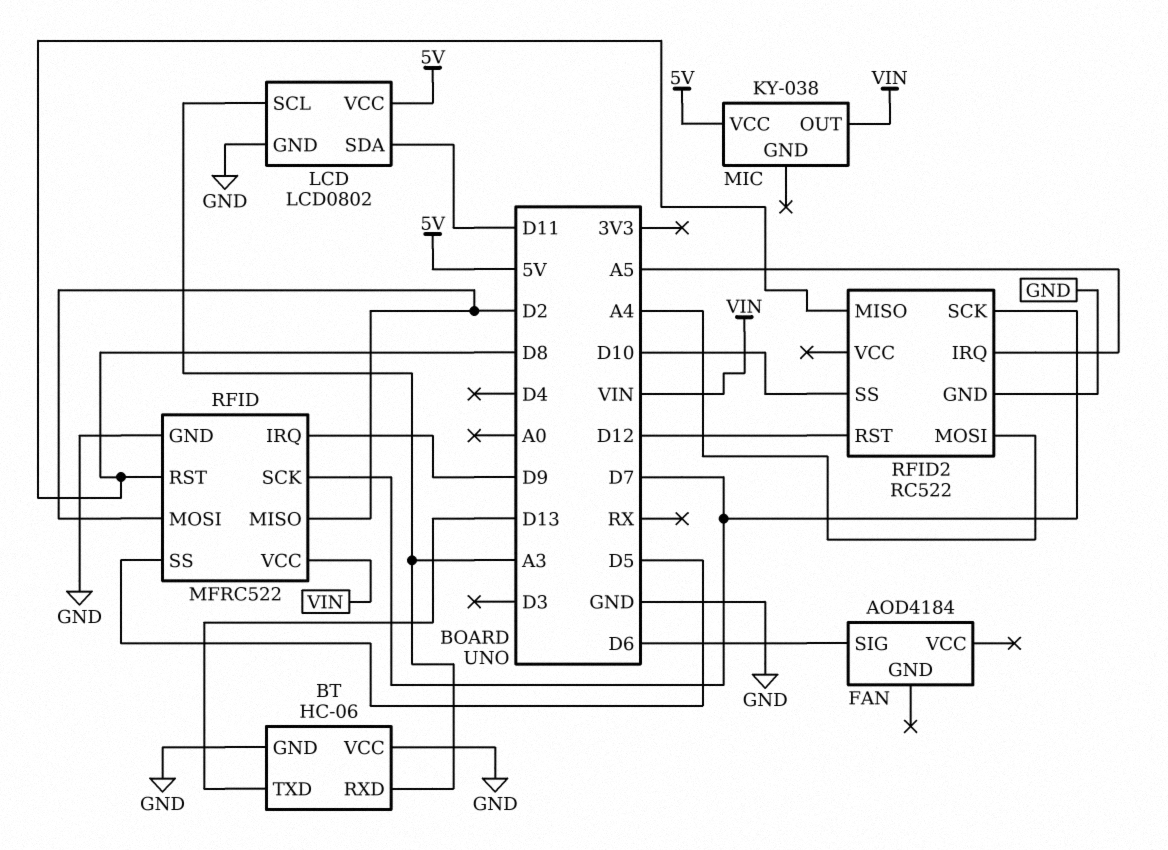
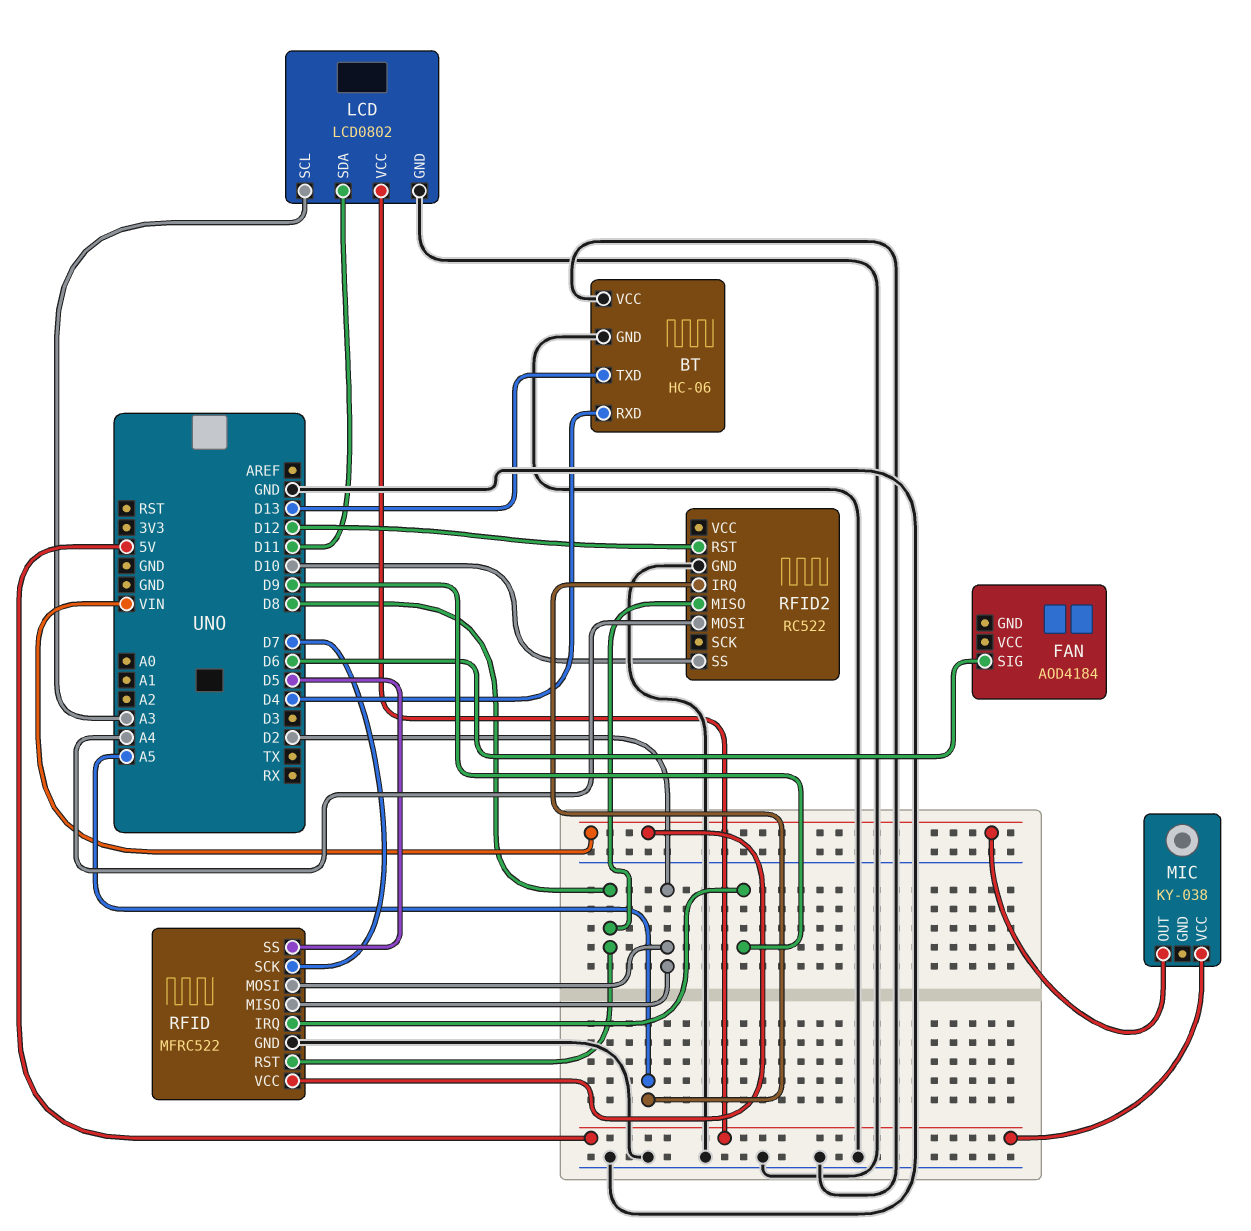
BT pin RXD: A3 -> D4
RFID2 pin SCK: D7 -> none

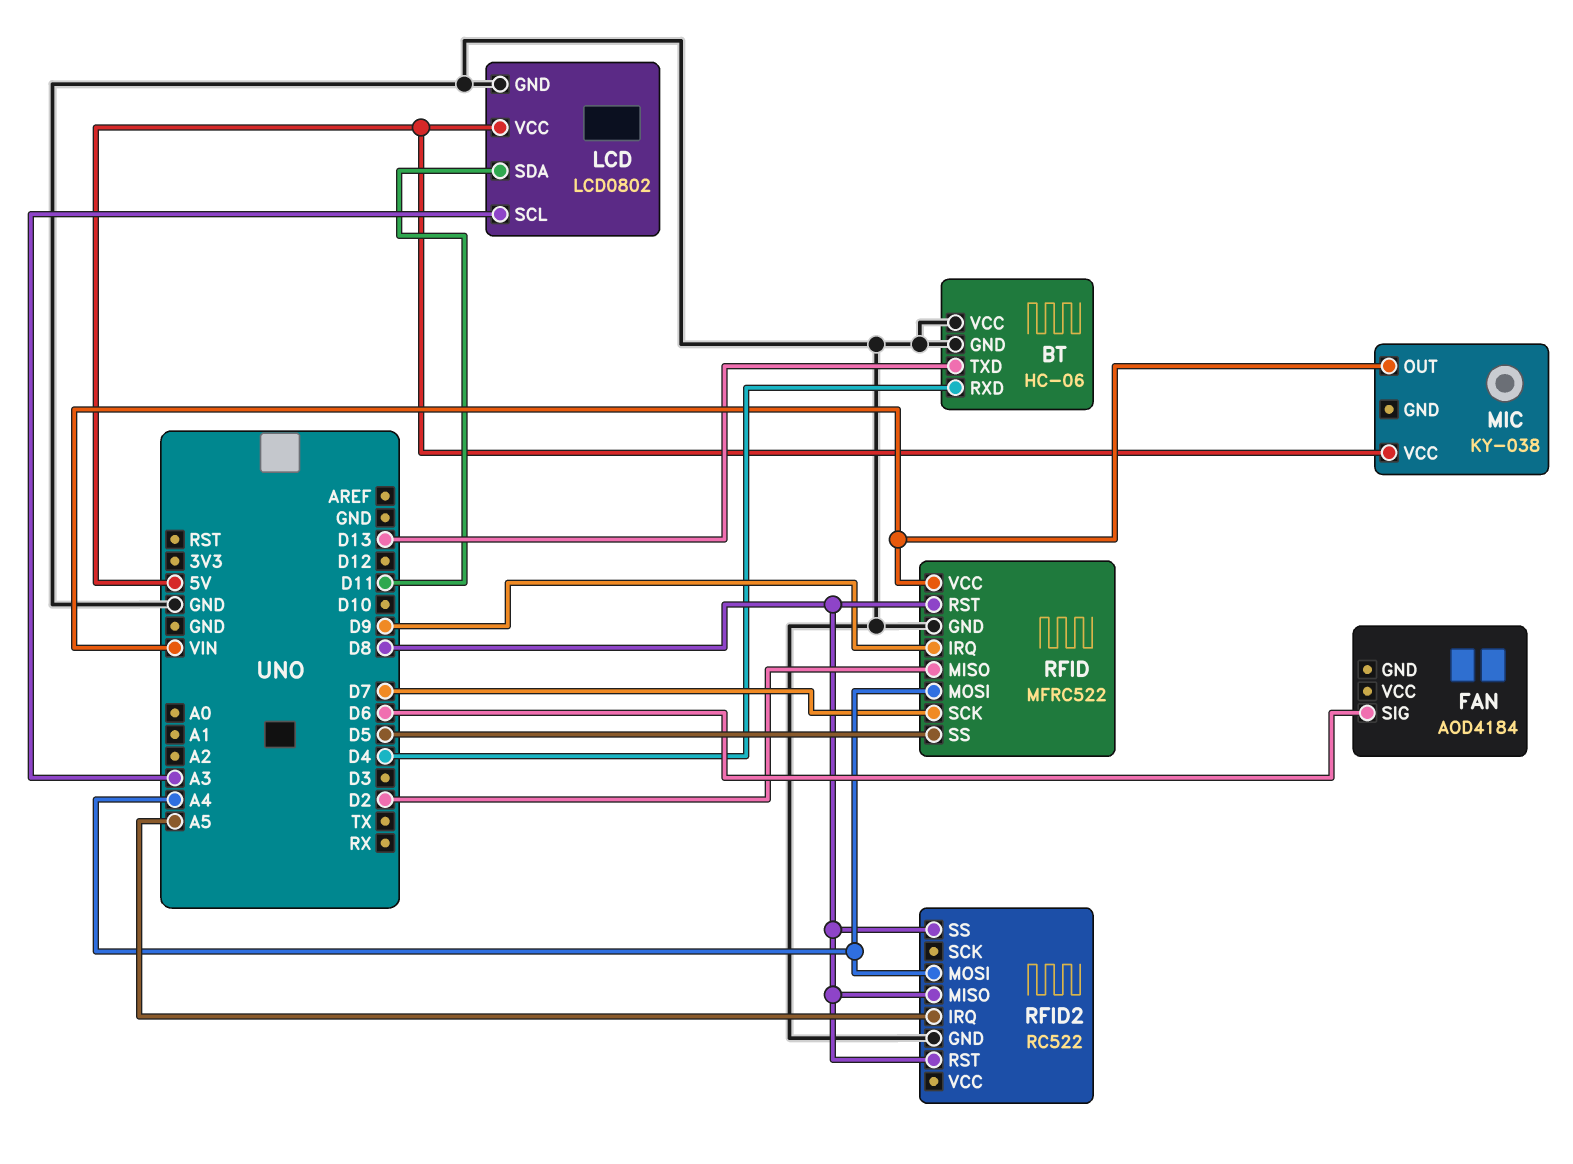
RFID pin MOSI: D2 -> A4
RFID2 pin RST: D12 -> D8
RFID2 pin SS: D10 -> D8

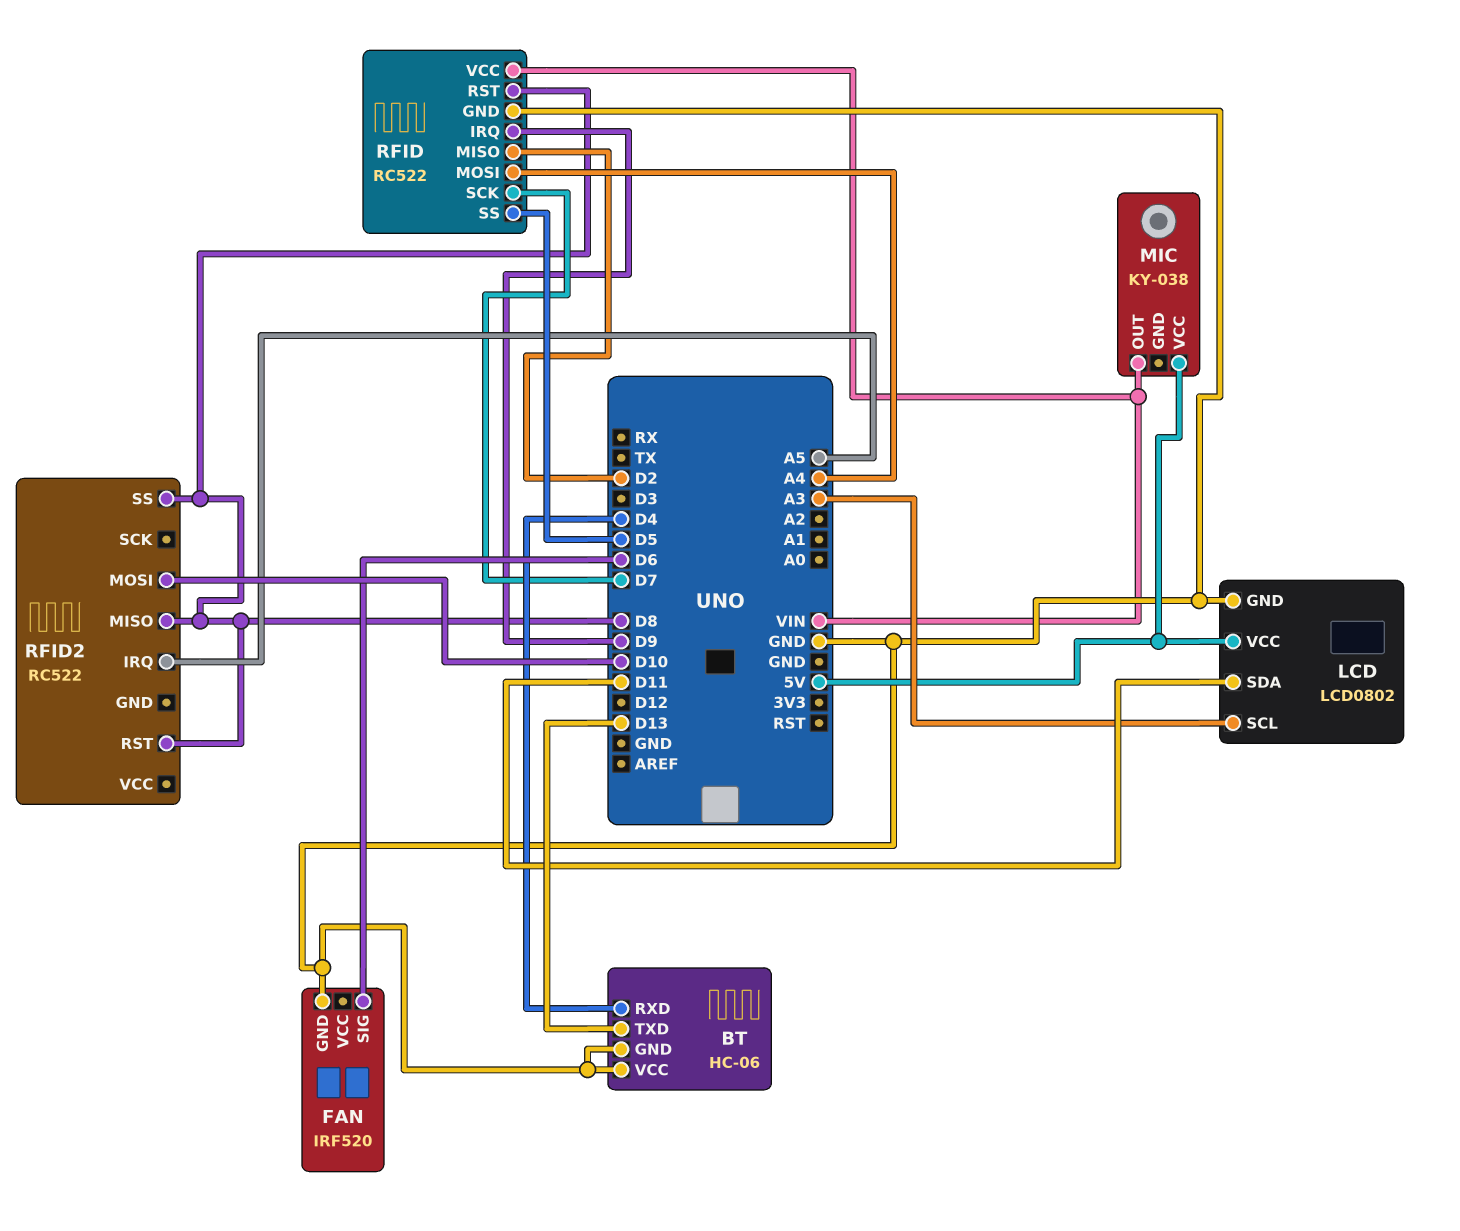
FAN: AOD4184 -> IRF520
FAN pin GND: none -> GND
RFID: MFRC522 -> RC522
RFID2 pin GND: GND -> none
RFID2 pin MOSI: A4 -> D10

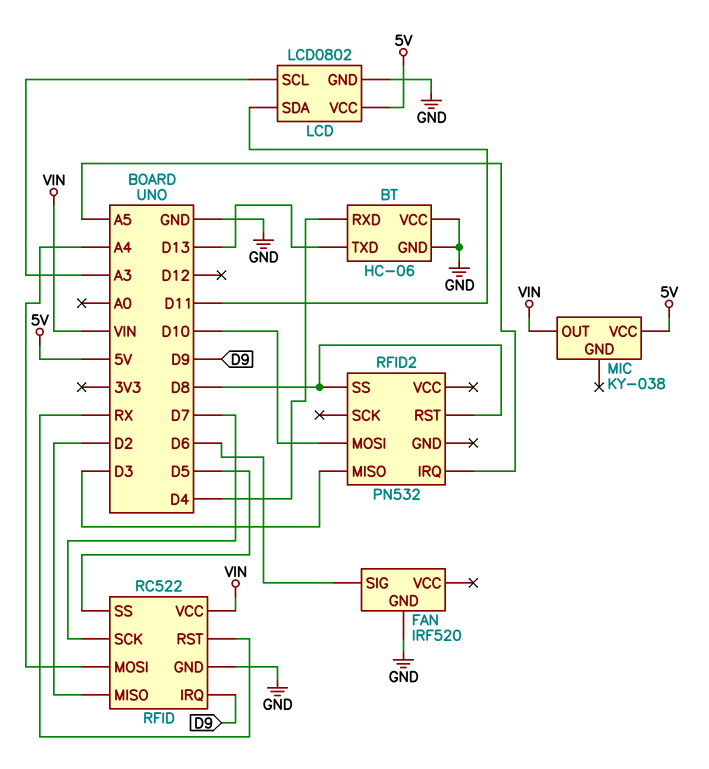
RFID pin RST: D8 -> RX
RFID2: RC522 -> PN532
RFID2 pin MISO: D8 -> D3

